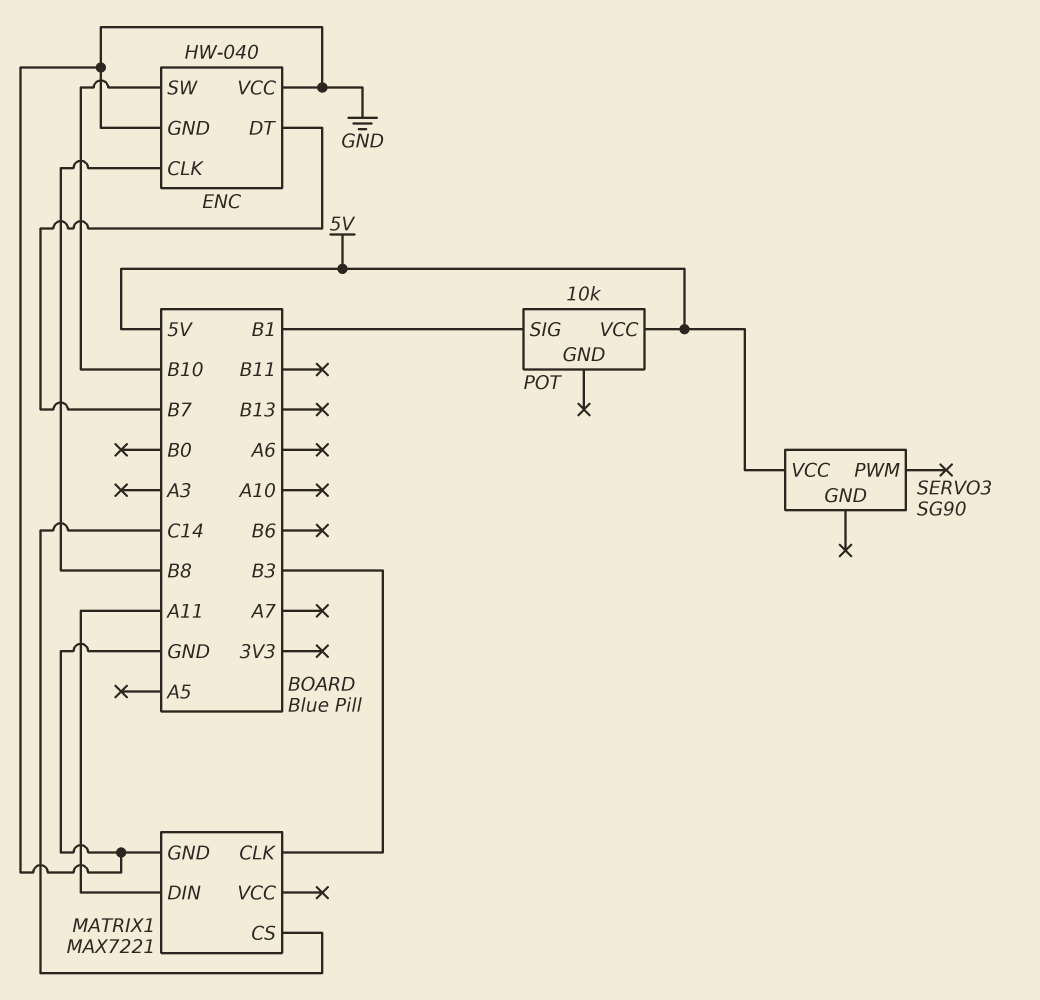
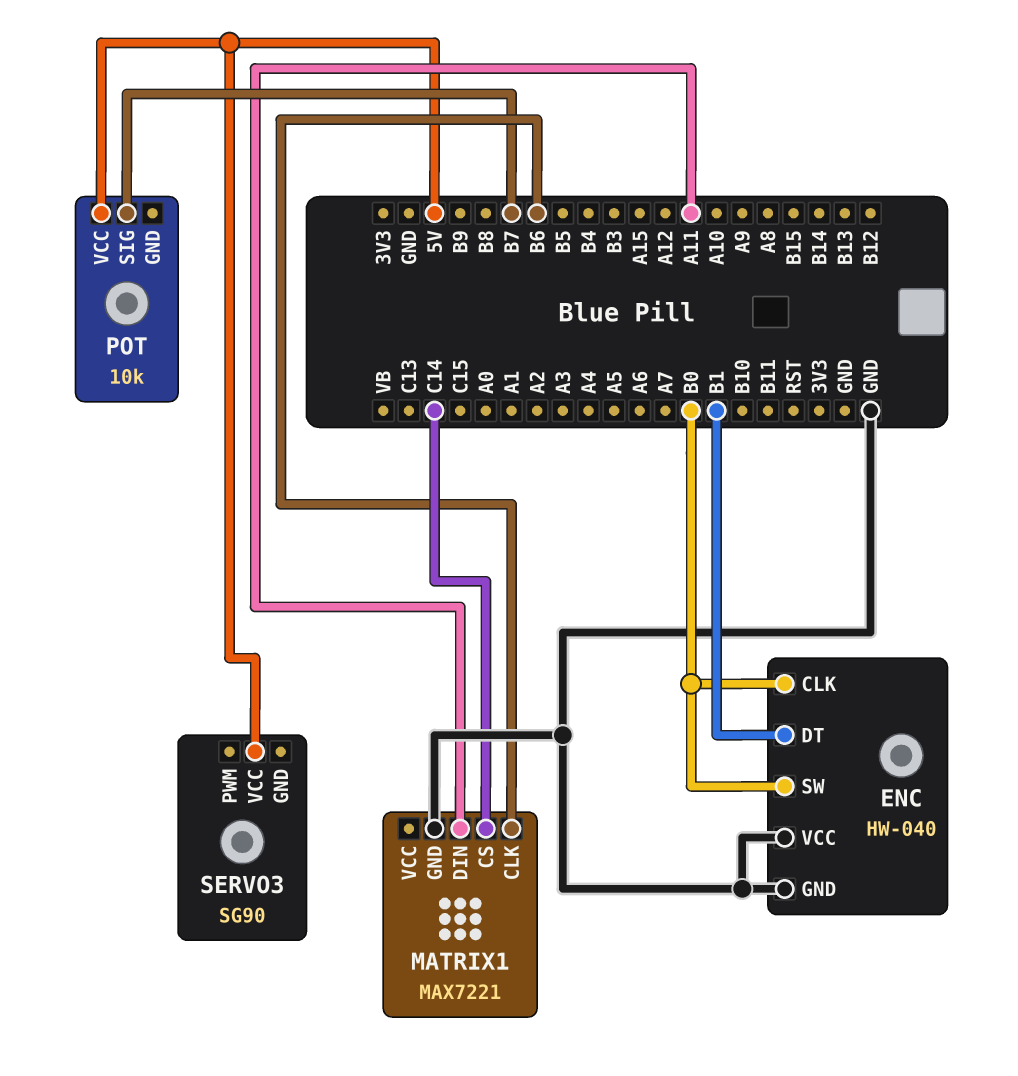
ENC pin CLK: B8 -> B0
ENC pin DT: B7 -> B1
ENC pin SW: B10 -> B0
MATRIX1 pin CLK: B3 -> B6
POT pin SIG: B1 -> B7

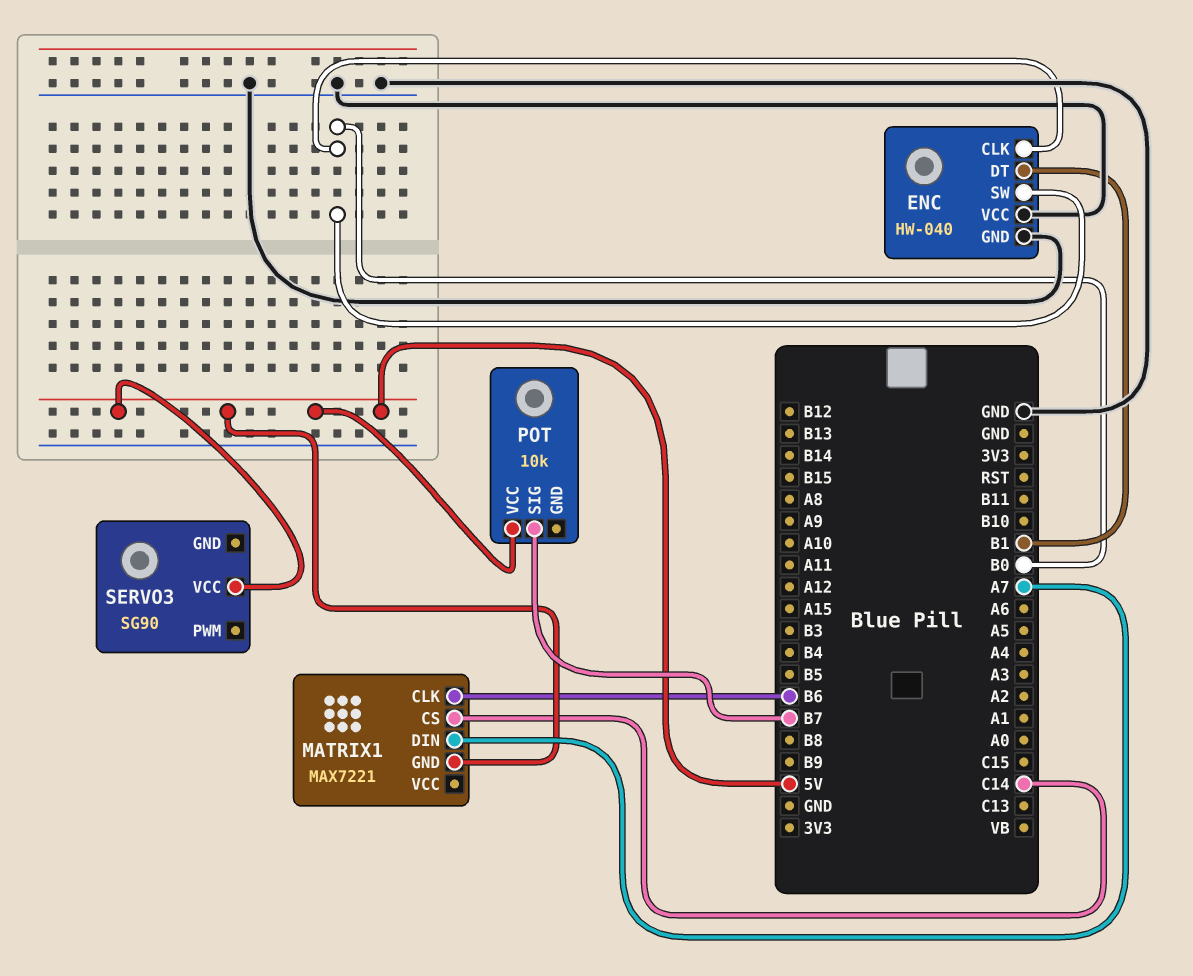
MATRIX1 pin DIN: A11 -> A7
MATRIX1 pin GND: GND -> 5V

